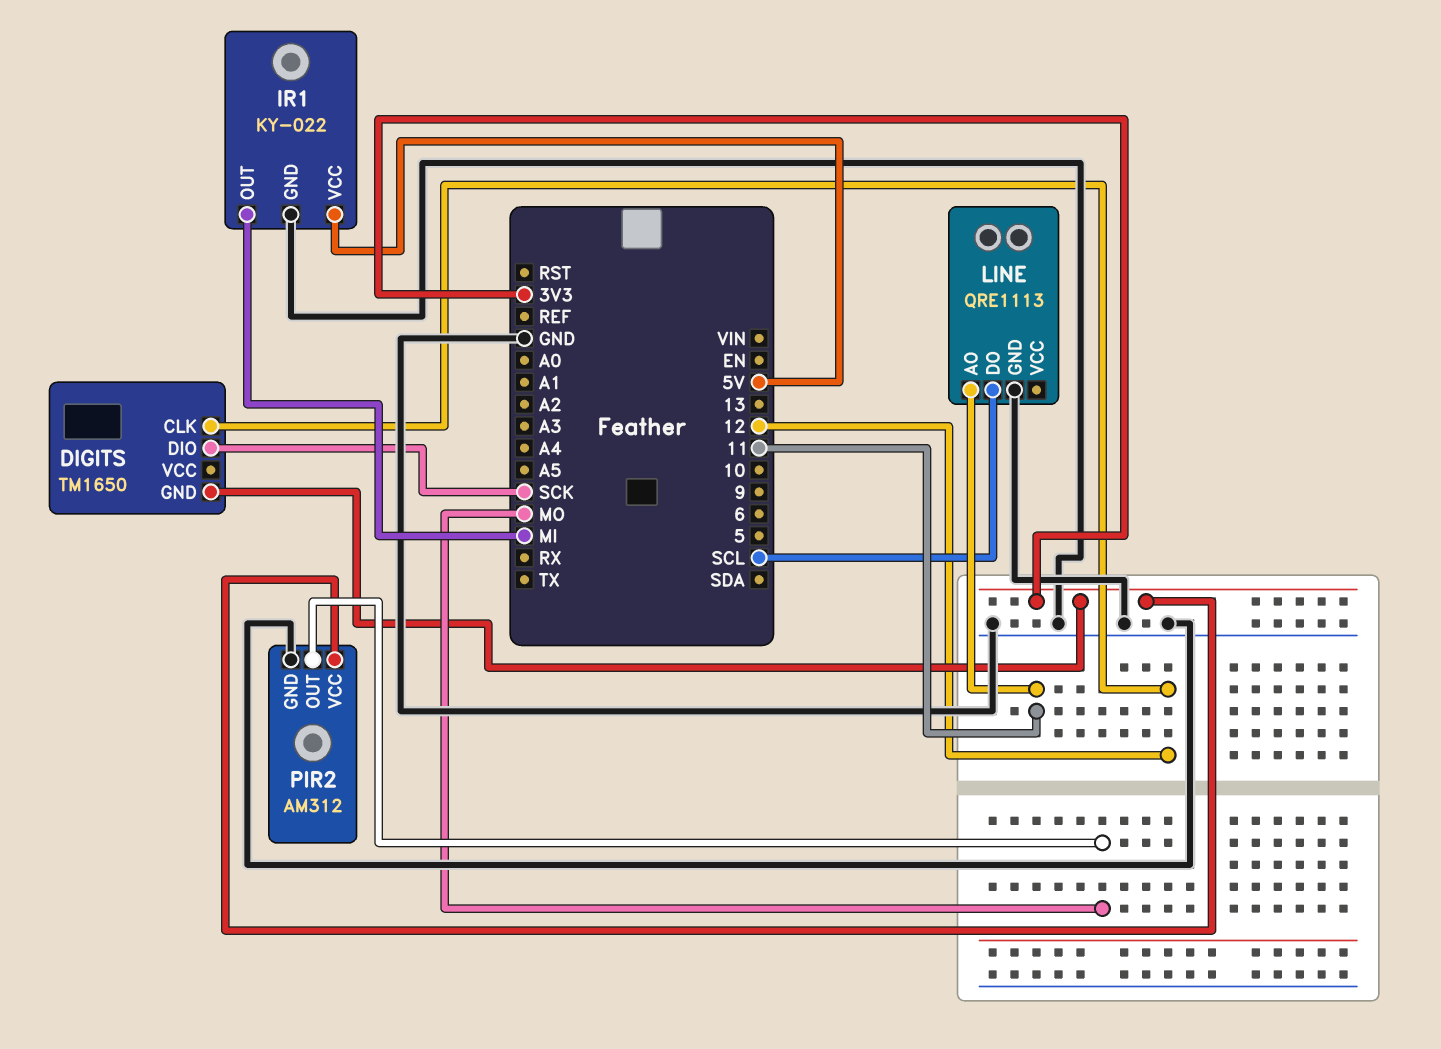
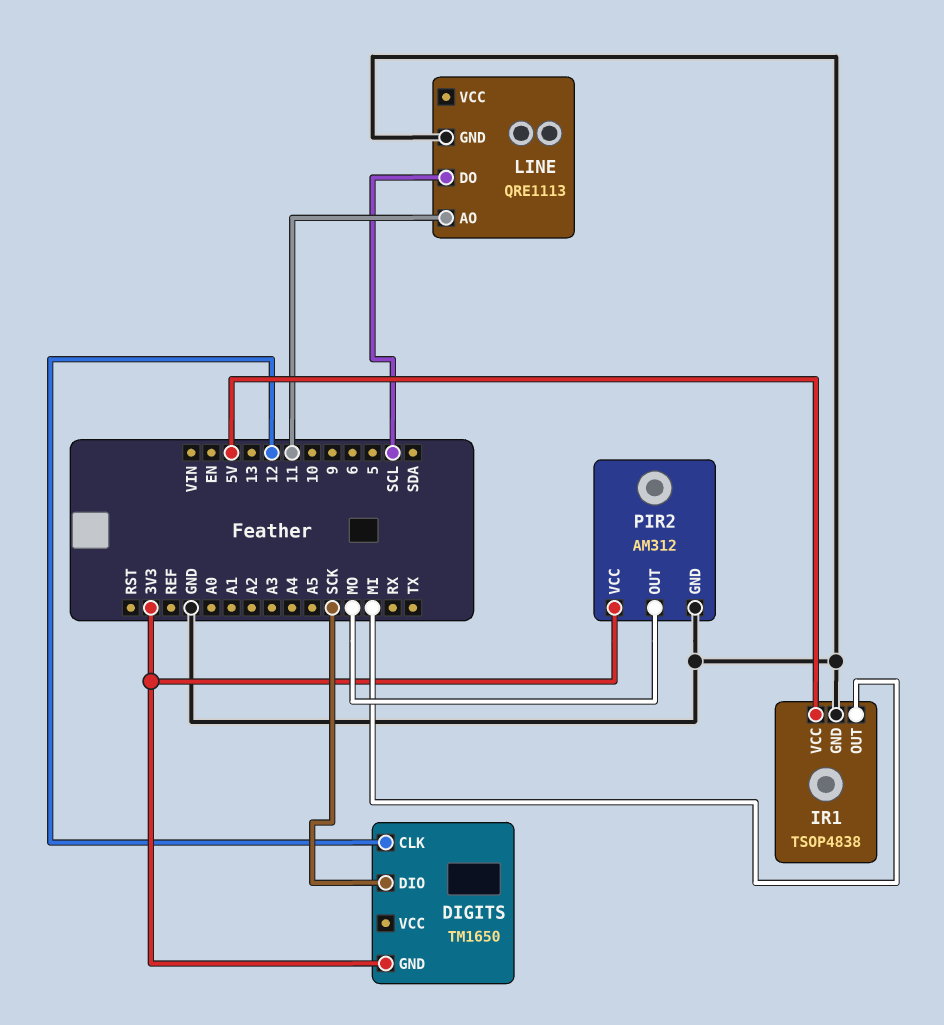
IR1: KY-022 -> TSOP4838

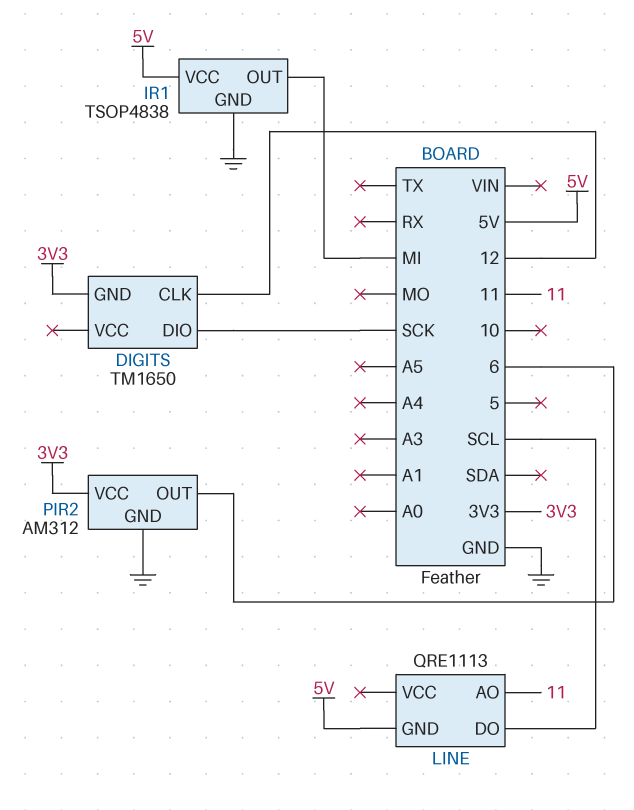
LINE pin GND: GND -> 5V
PIR2 pin OUT: MO -> 6

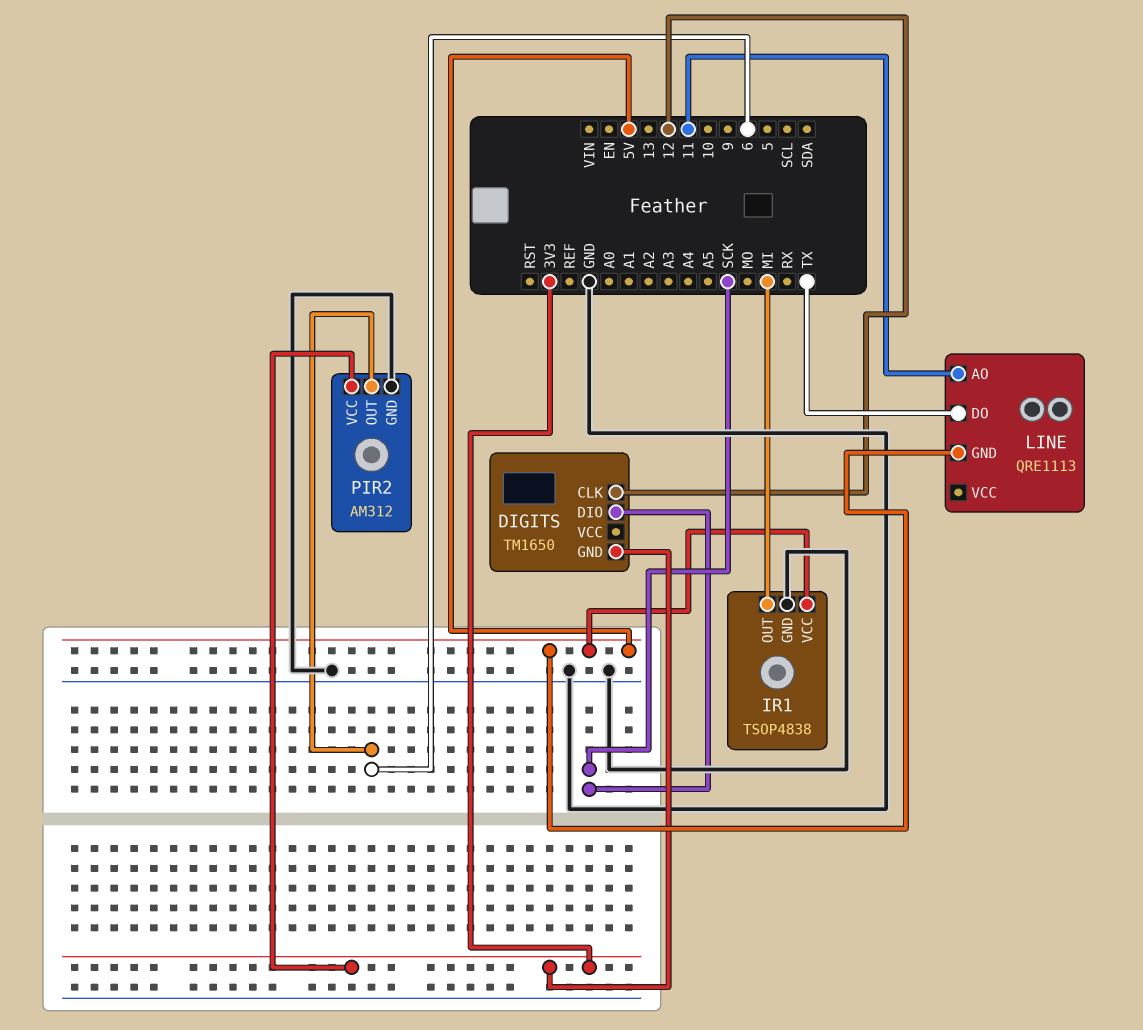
LINE pin DO: SCL -> TX

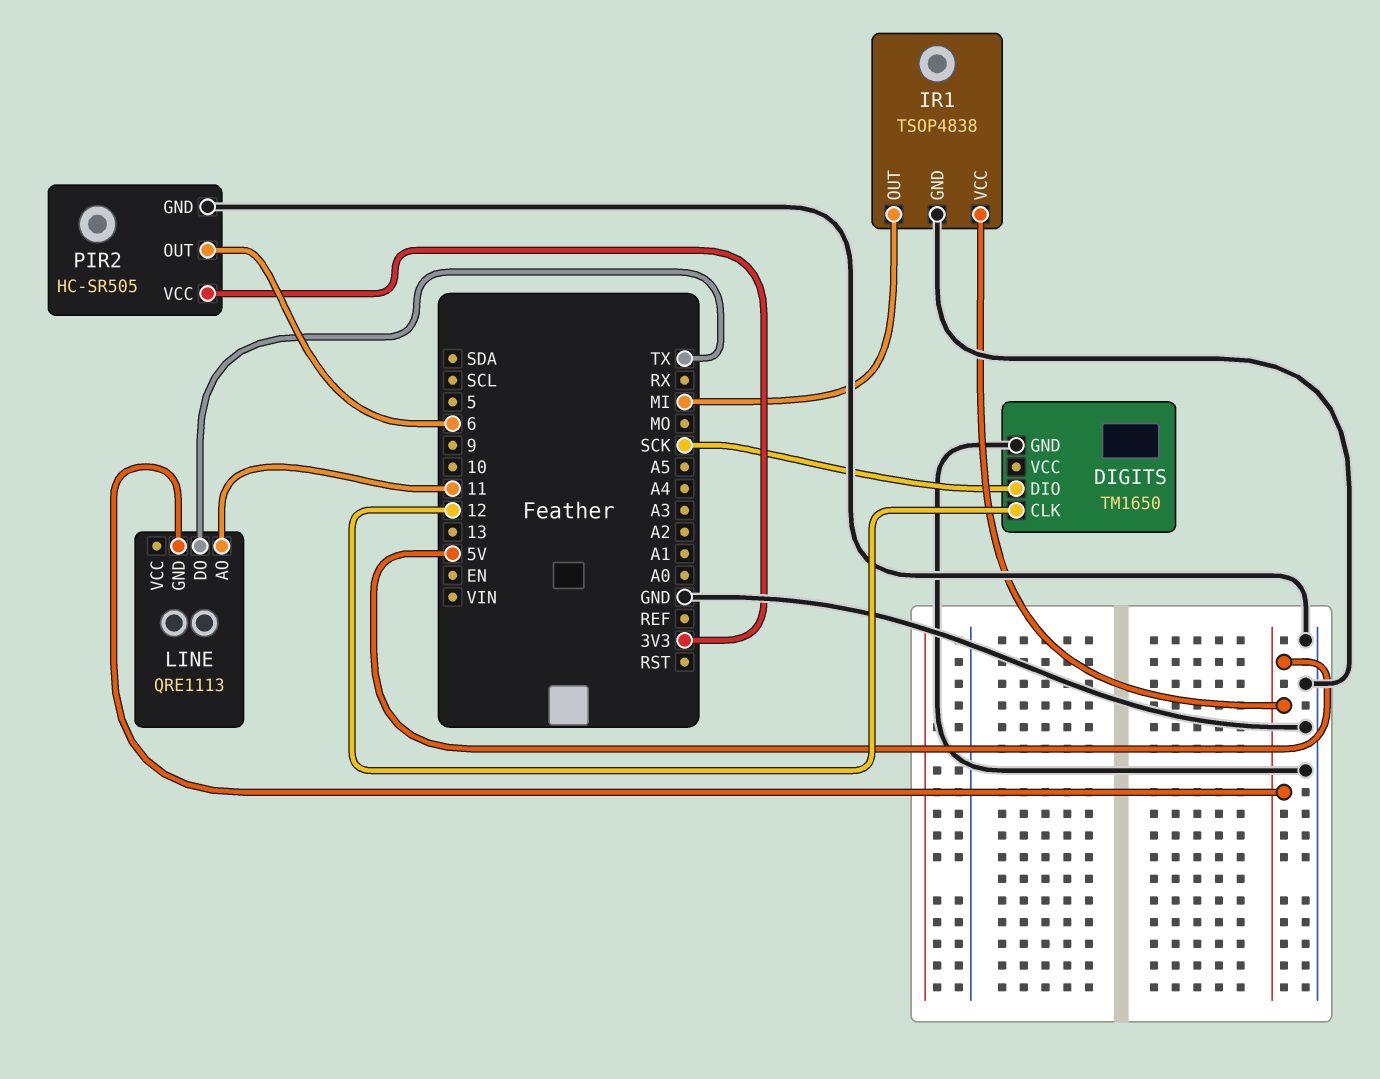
DIGITS pin GND: 3V3 -> GND
PIR2: AM312 -> HC-SR505

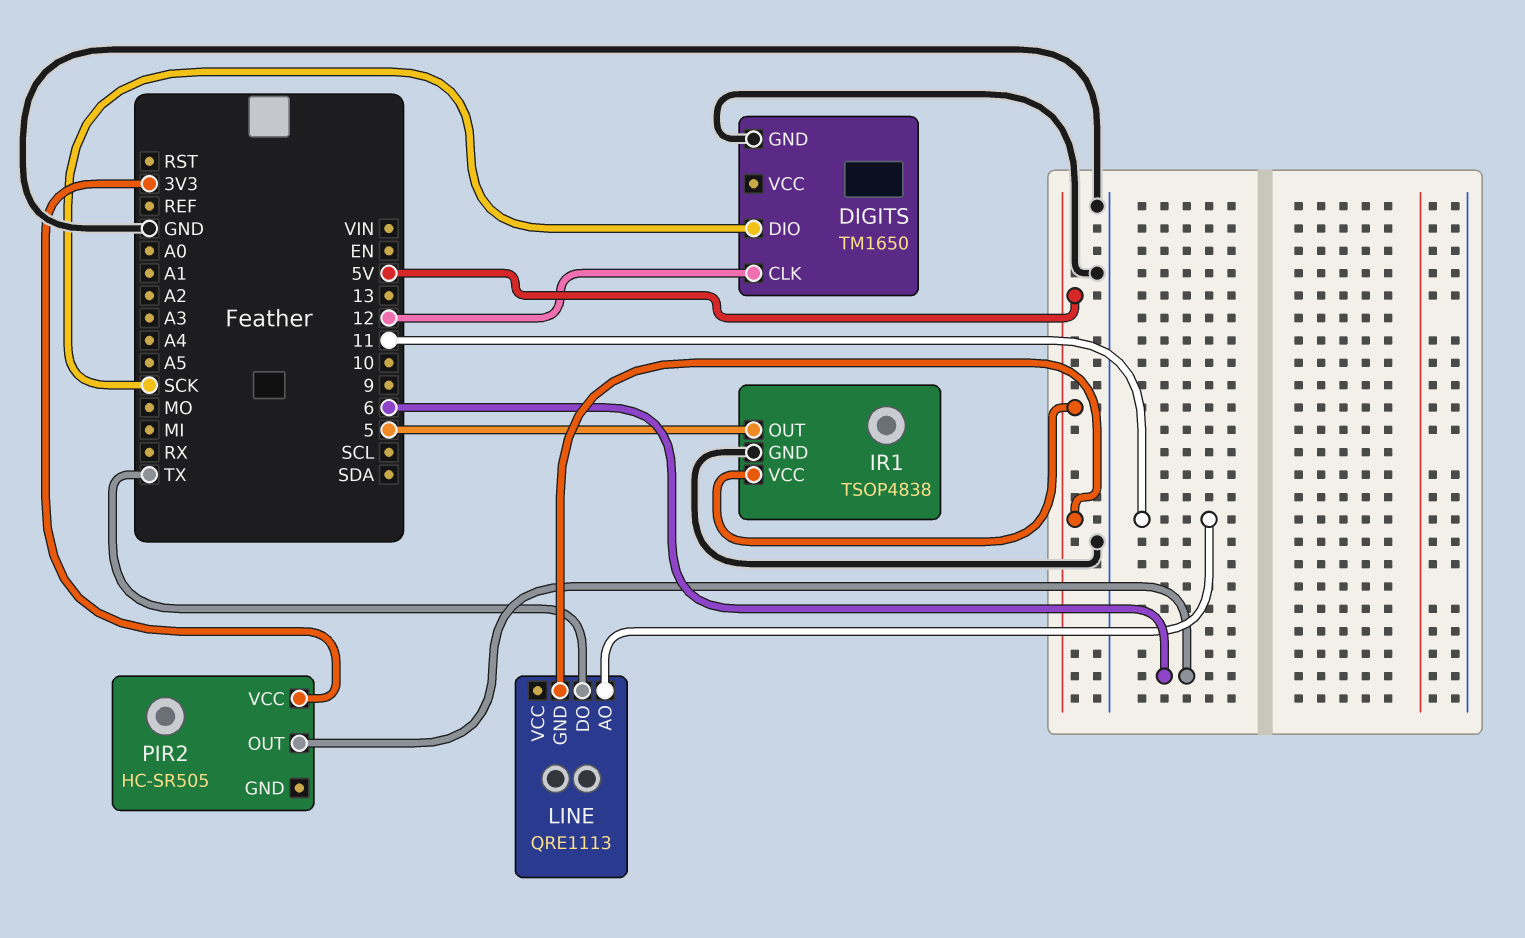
IR1 pin OUT: MI -> 5
PIR2 pin GND: GND -> none

